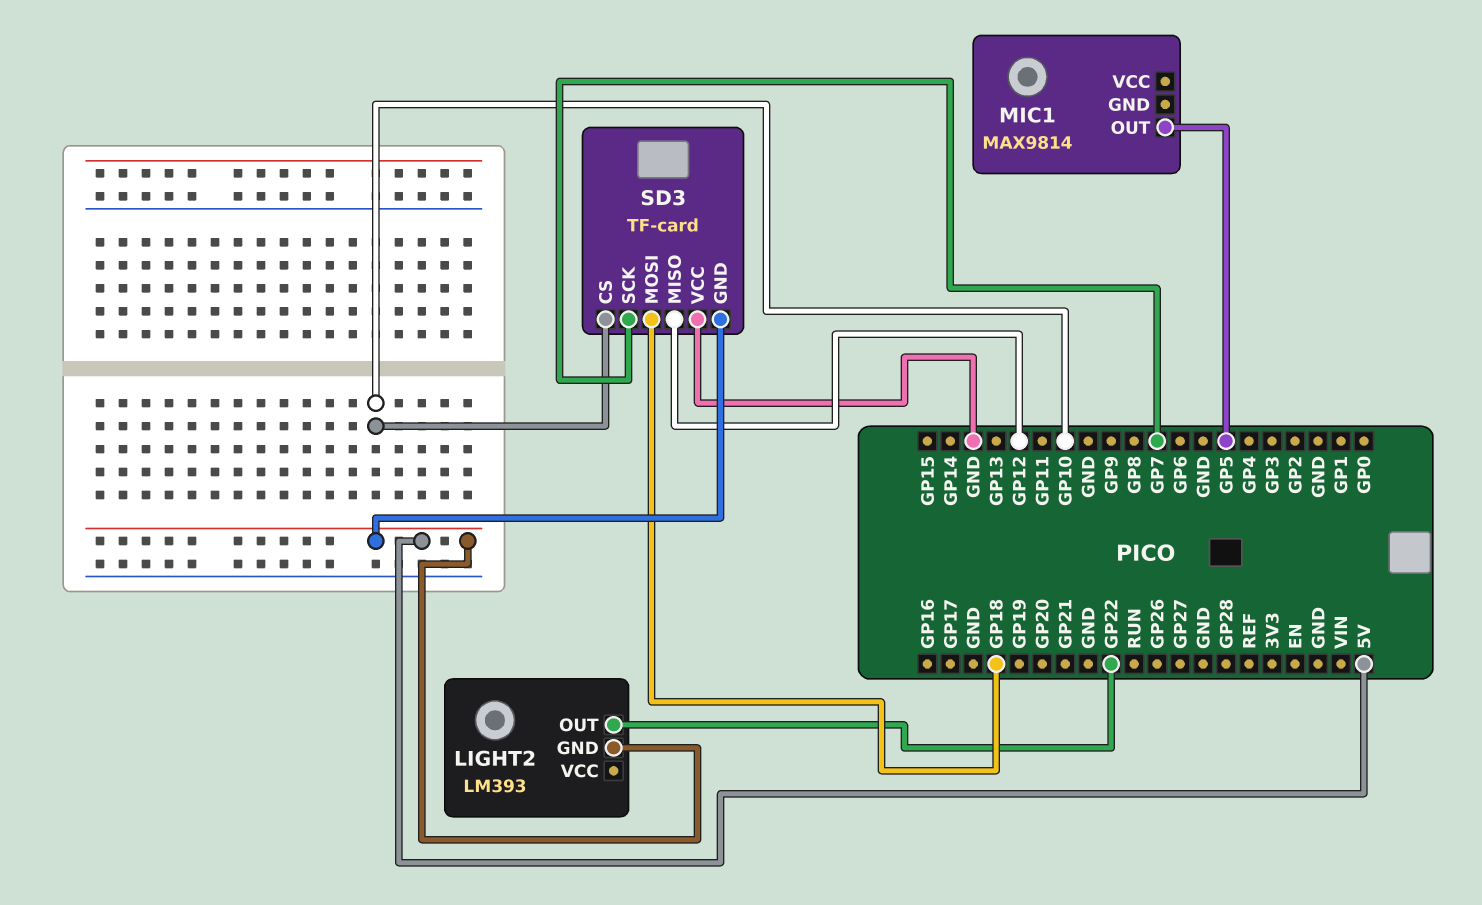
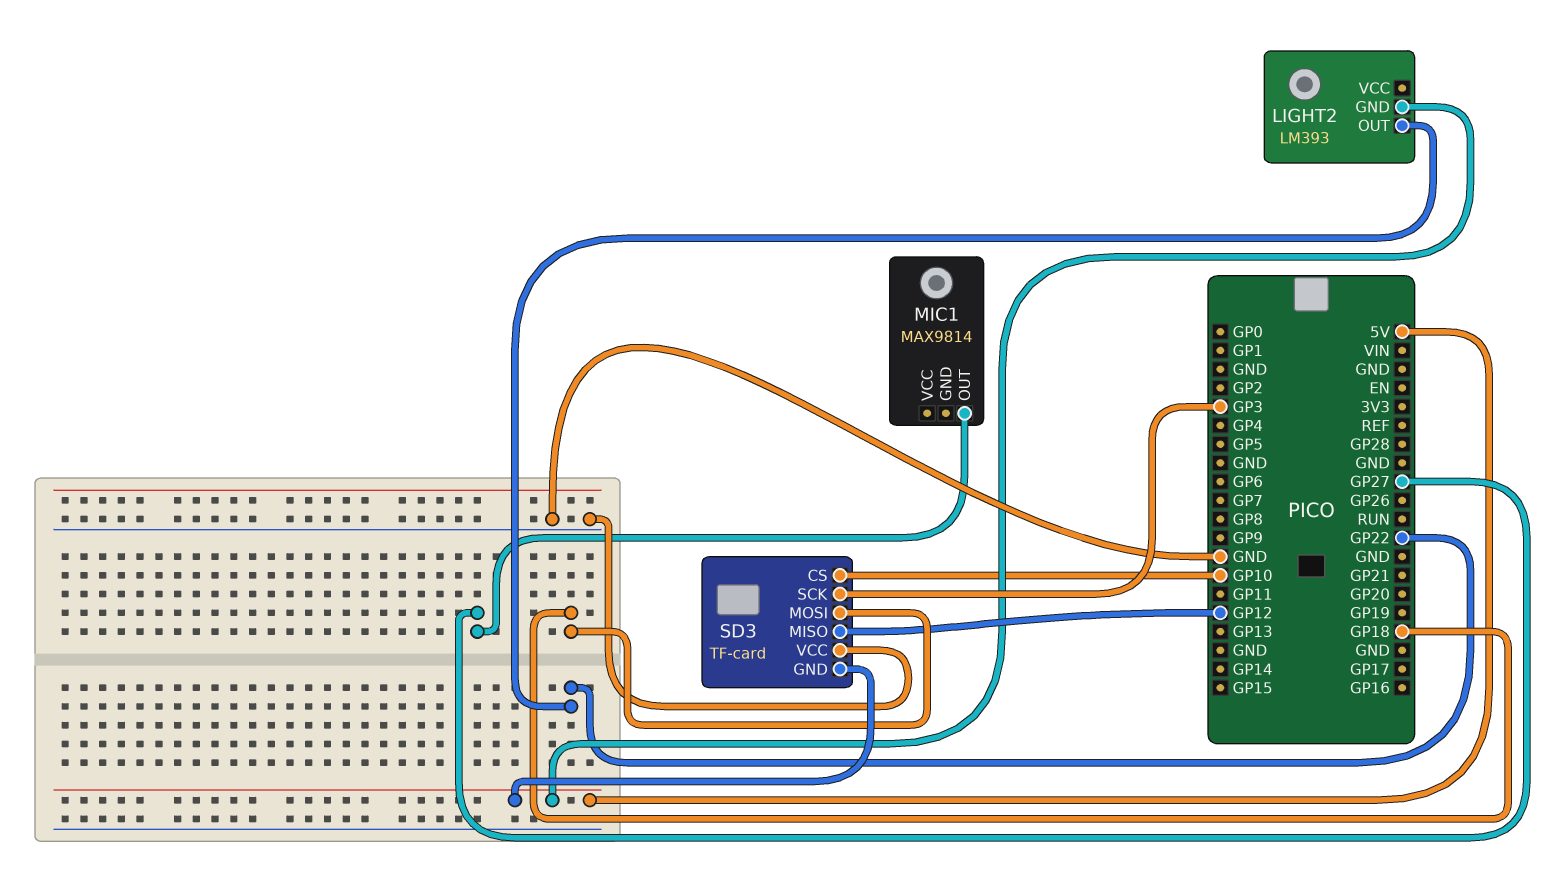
MIC1 pin OUT: GP5 -> GP27
SD3 pin SCK: GP7 -> GP3

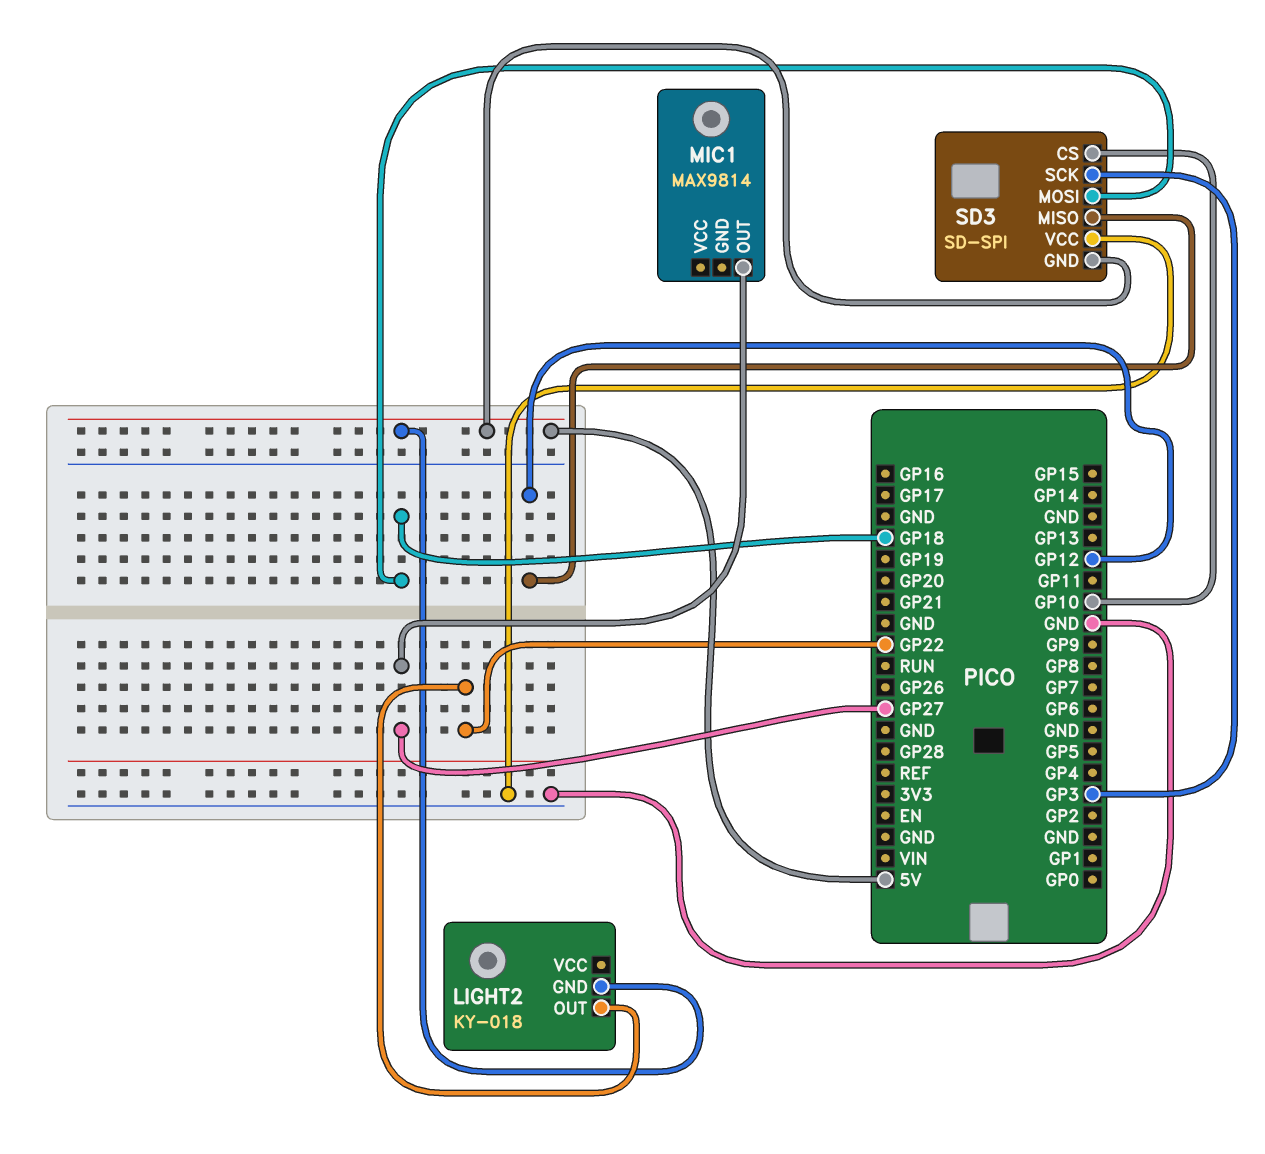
LIGHT2: LM393 -> KY-018
SD3: TF-card -> SD-SPI

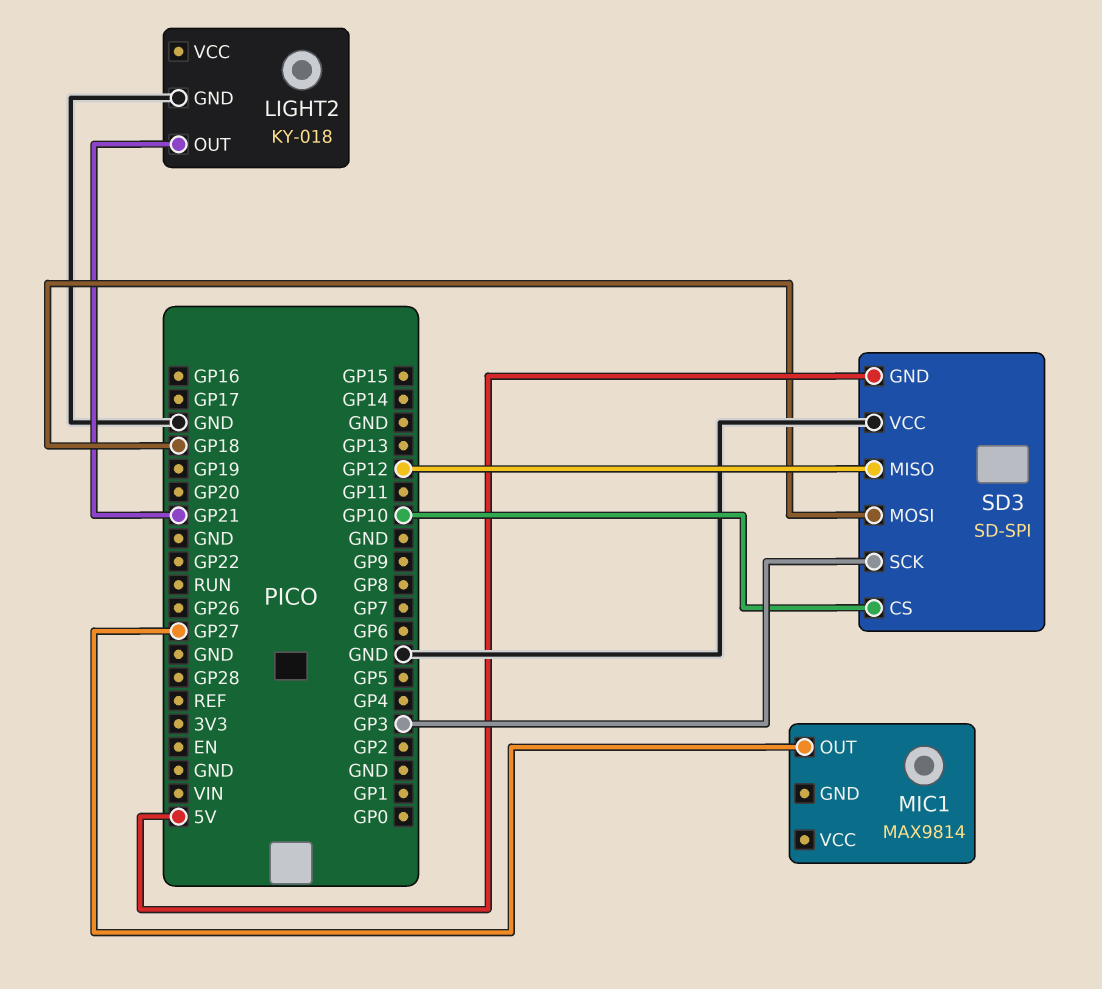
LIGHT2 pin GND: 5V -> GND
LIGHT2 pin OUT: GP22 -> GP21

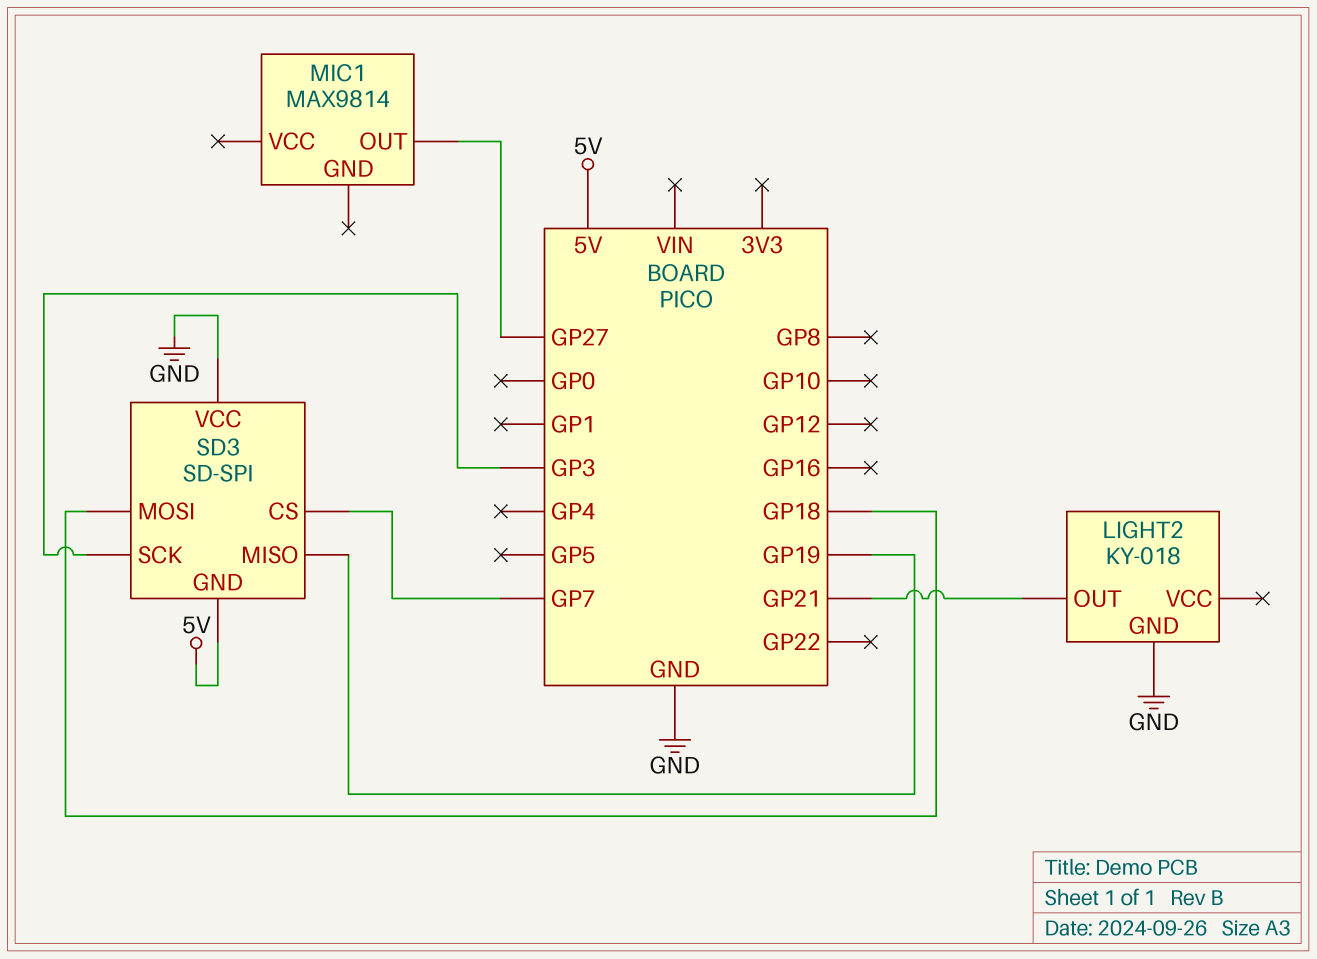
SD3 pin CS: GP10 -> GP7
SD3 pin MISO: GP12 -> GP19

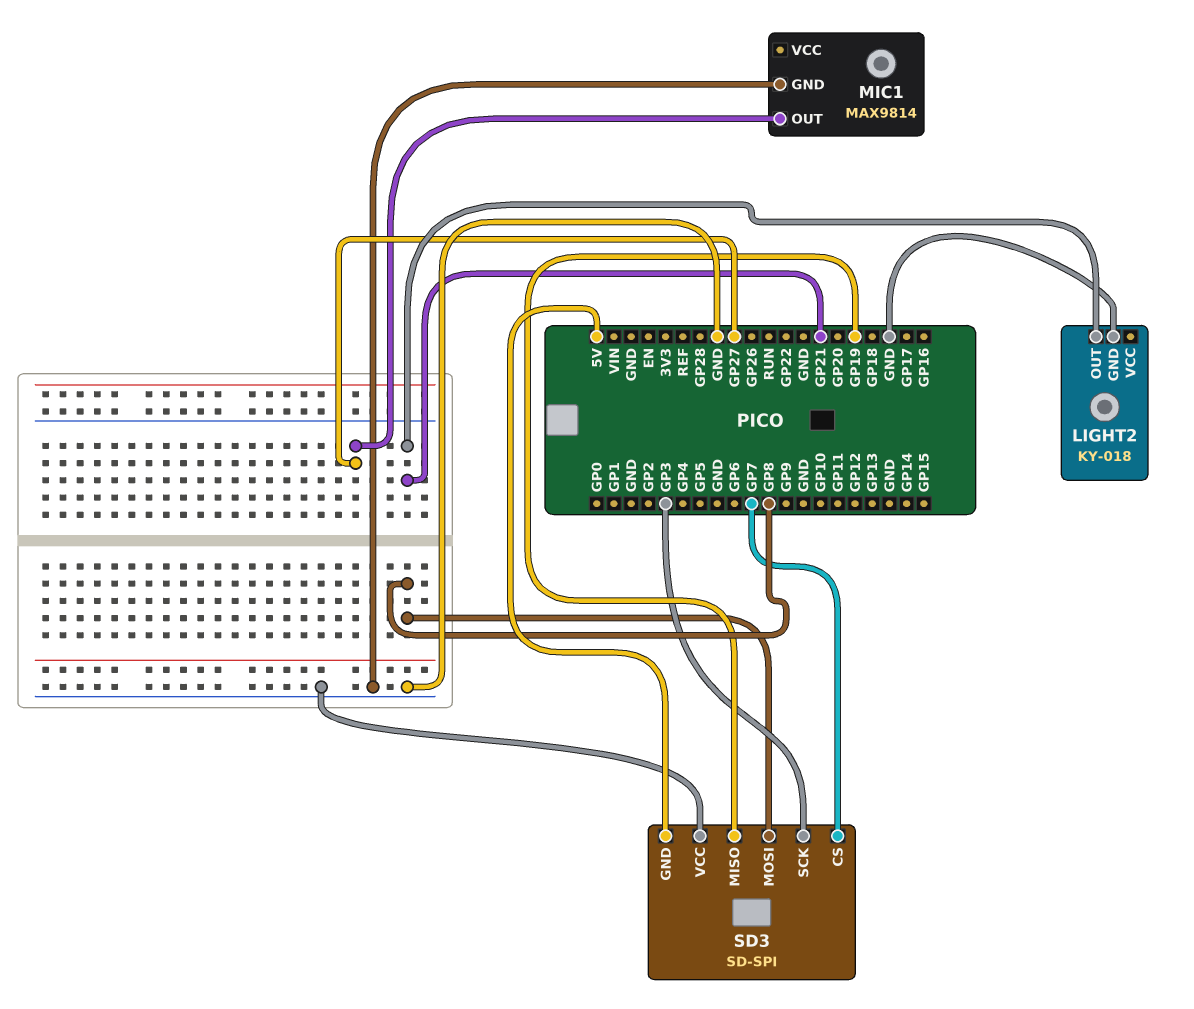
MIC1 pin GND: none -> GND
SD3 pin MOSI: GP18 -> GP8

